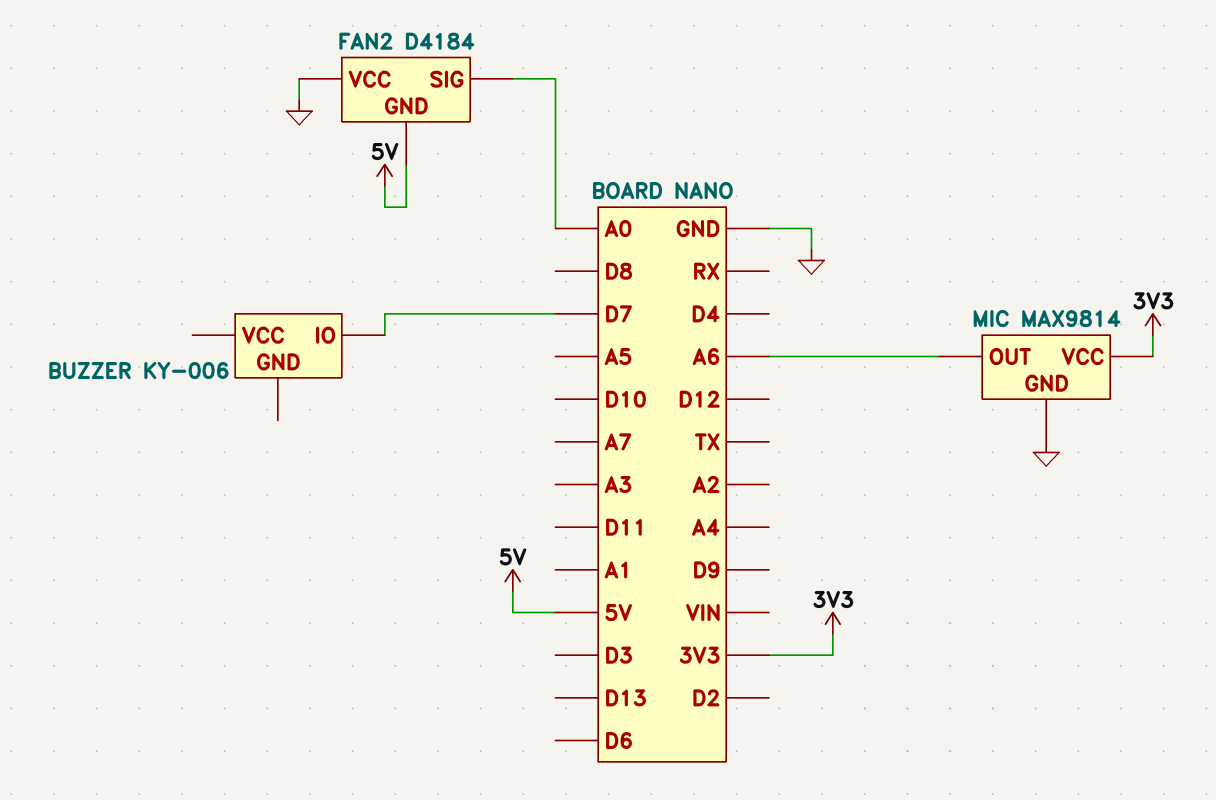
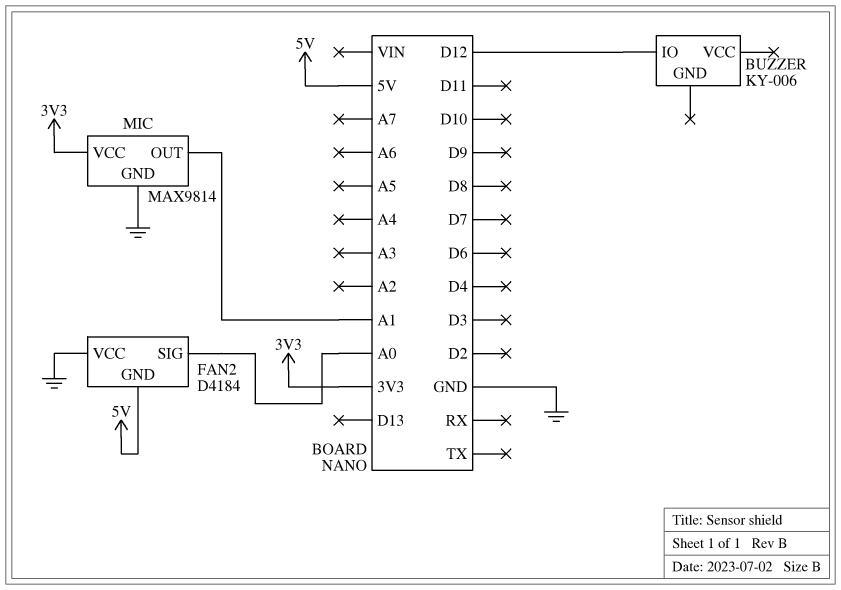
BUZZER pin IO: D7 -> D12
MIC pin OUT: A6 -> A1

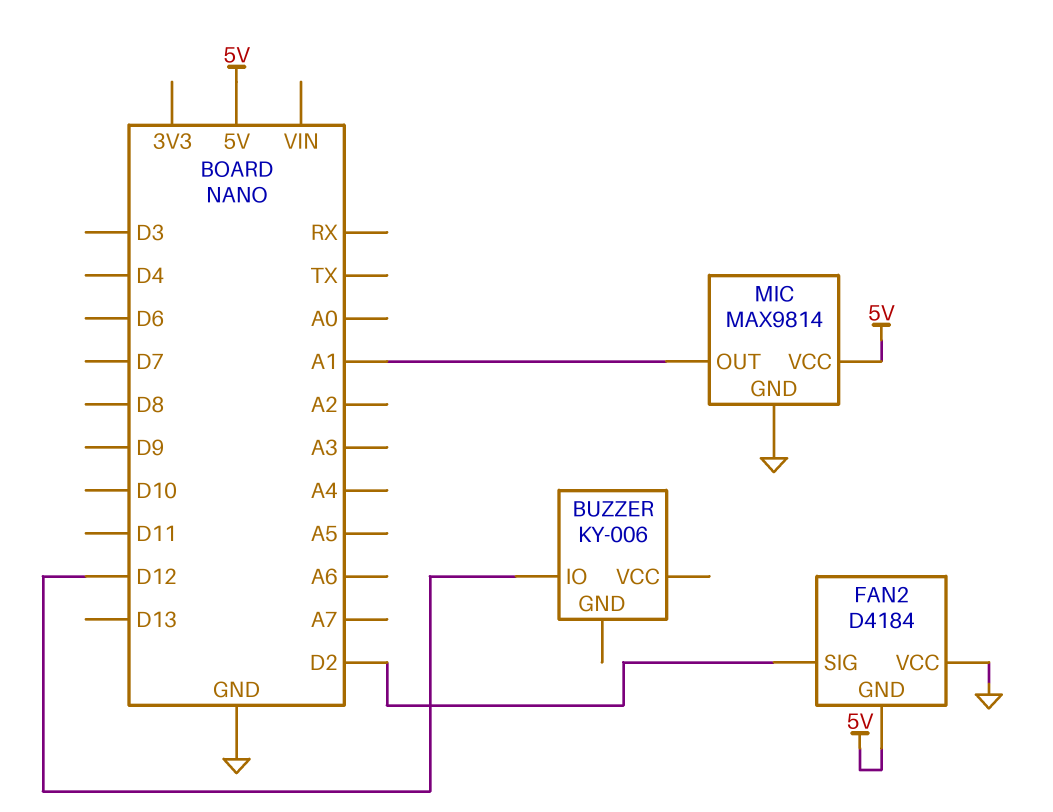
FAN2 pin SIG: A0 -> D2
MIC pin VCC: 3V3 -> 5V

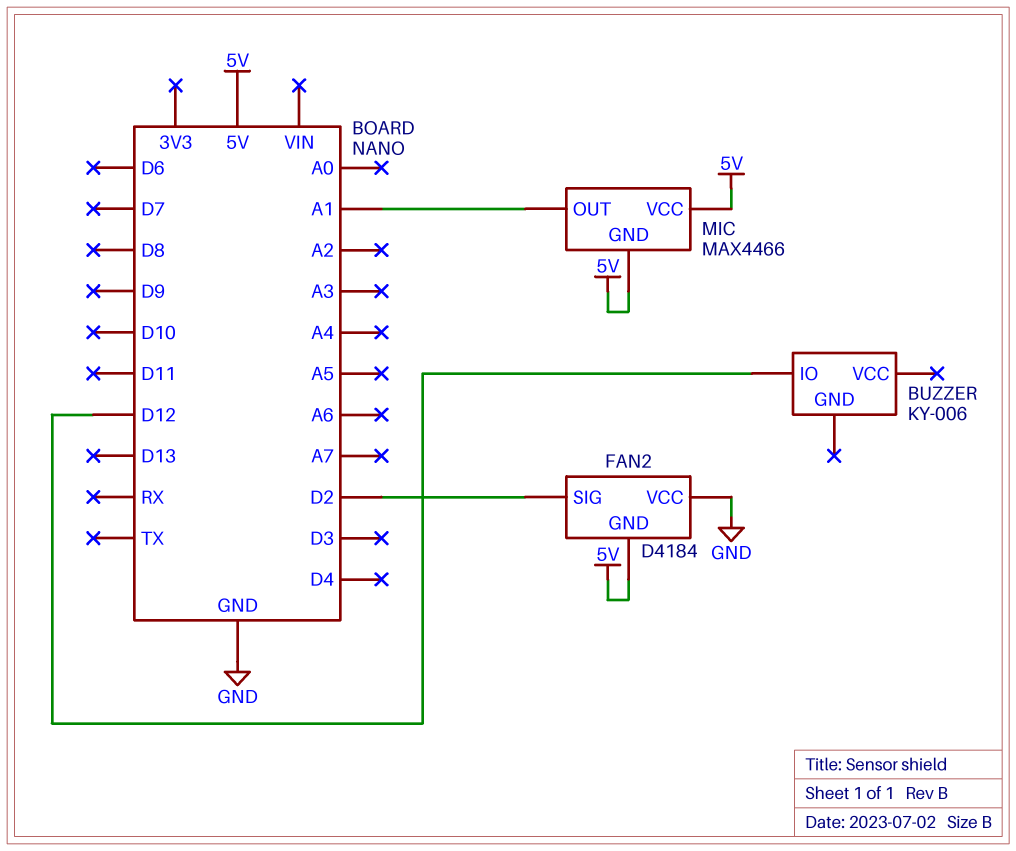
MIC: MAX9814 -> MAX4466
MIC pin GND: GND -> 5V

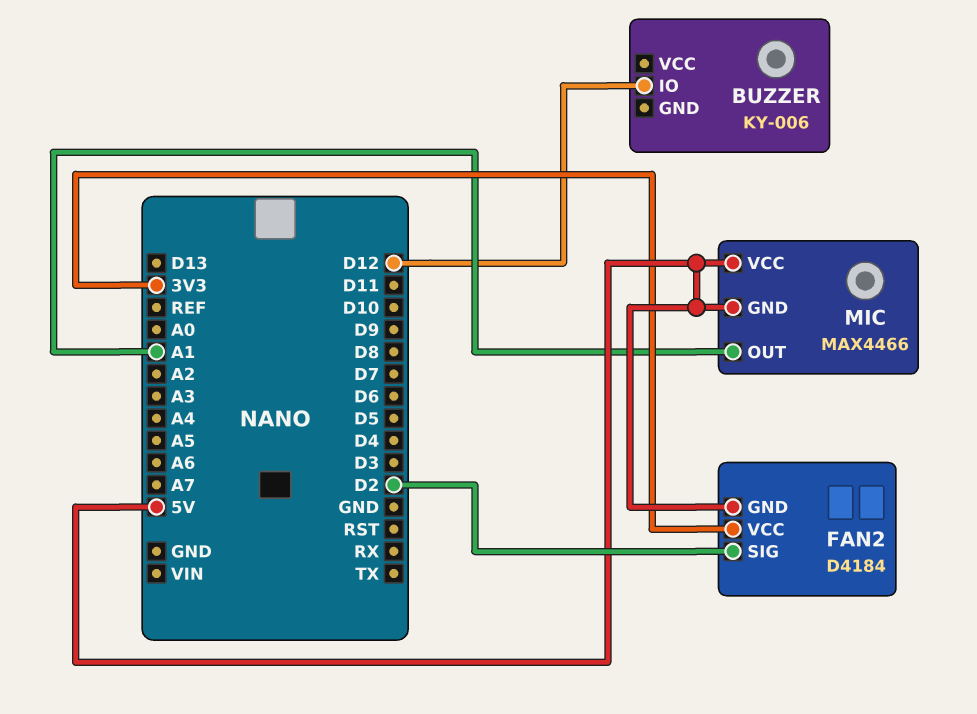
FAN2 pin VCC: GND -> 3V3

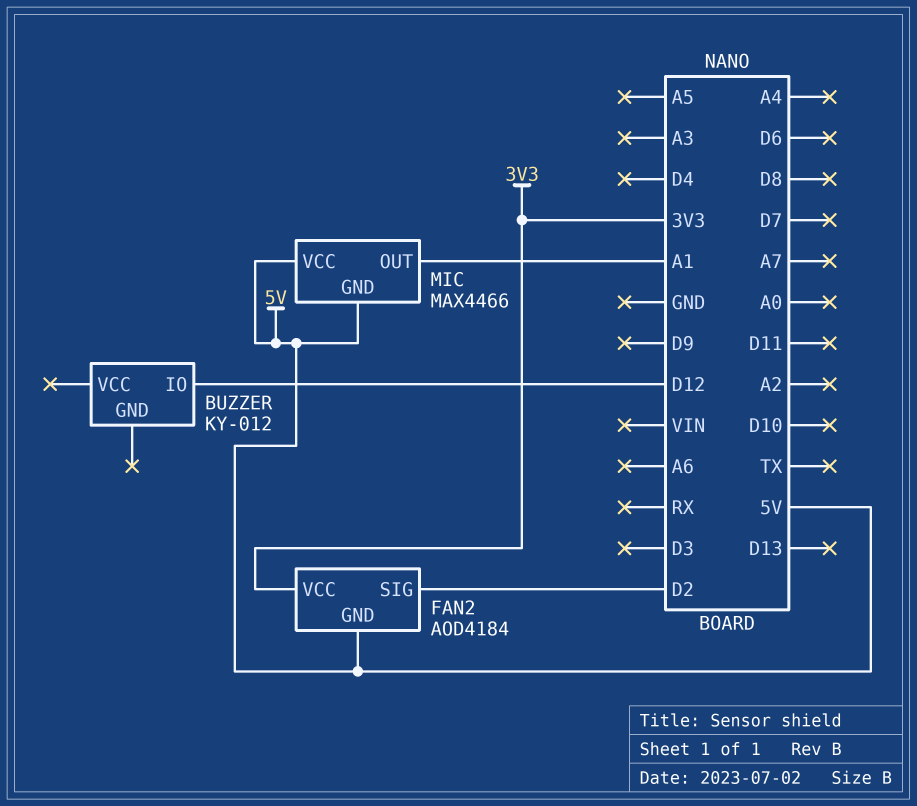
BUZZER: KY-006 -> KY-012
FAN2: D4184 -> AOD4184

